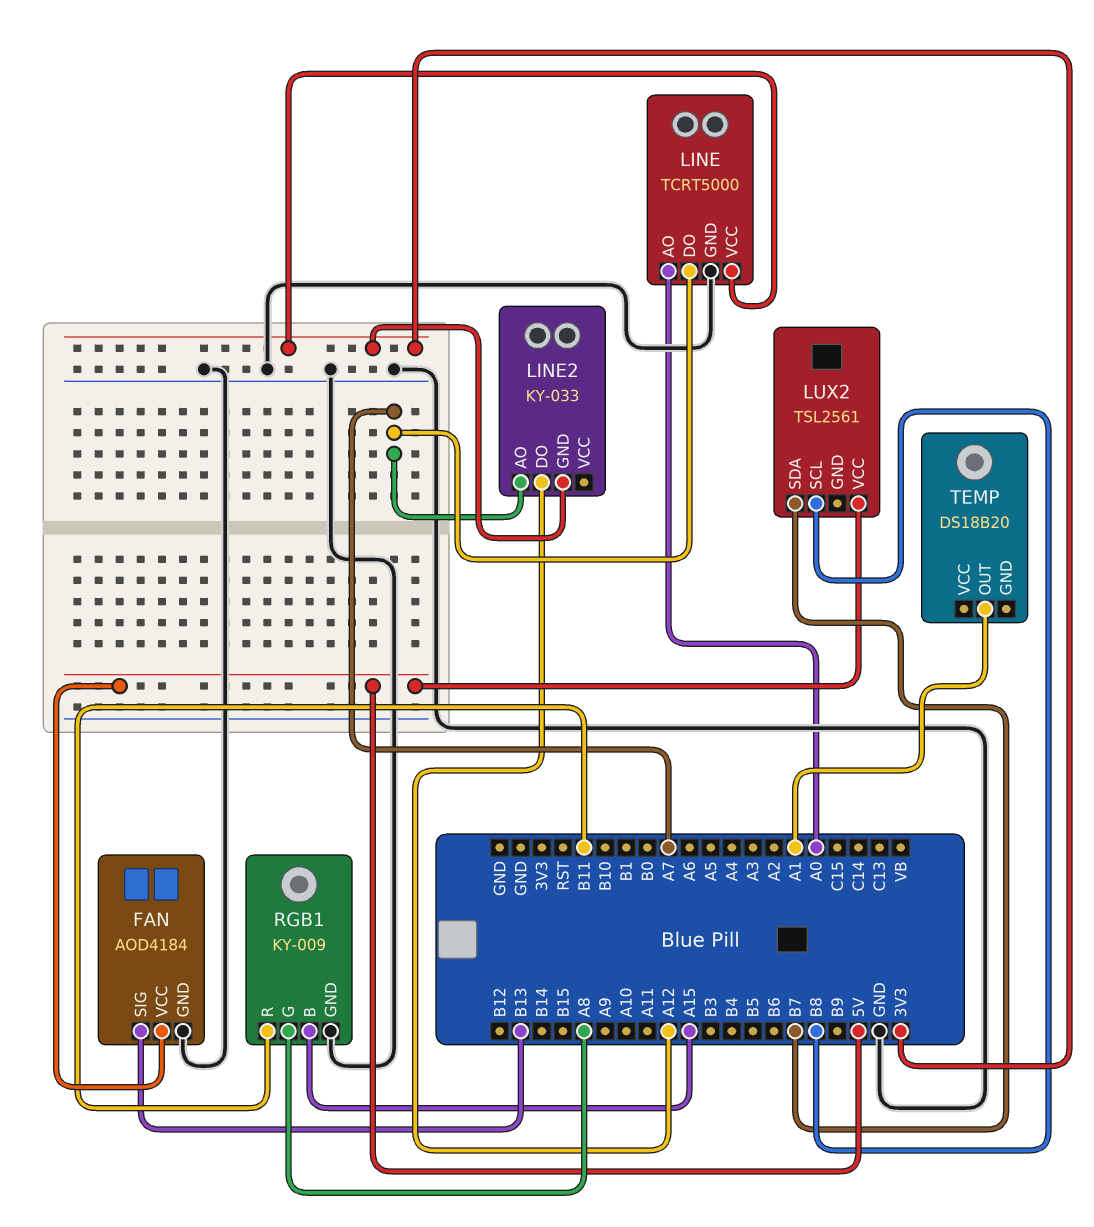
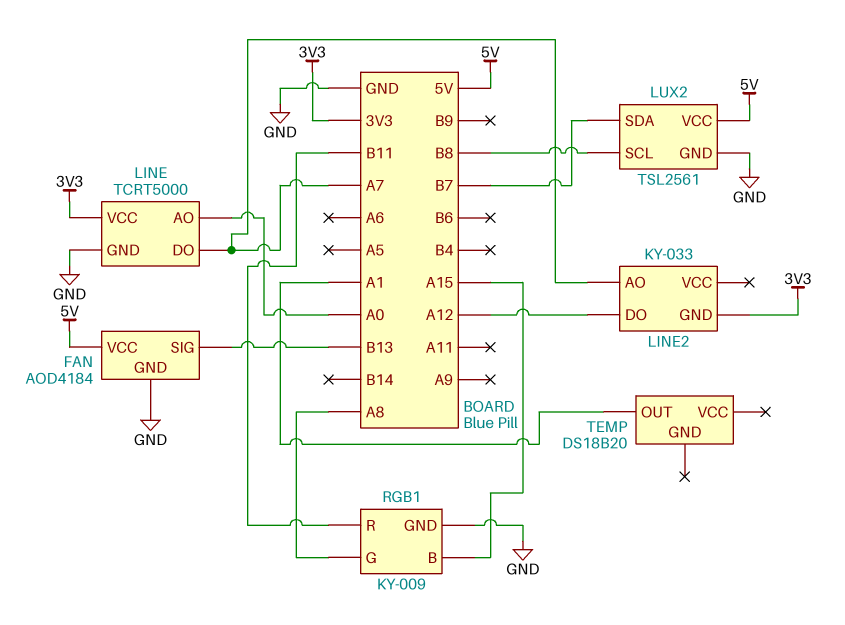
LUX2 pin GND: none -> GND

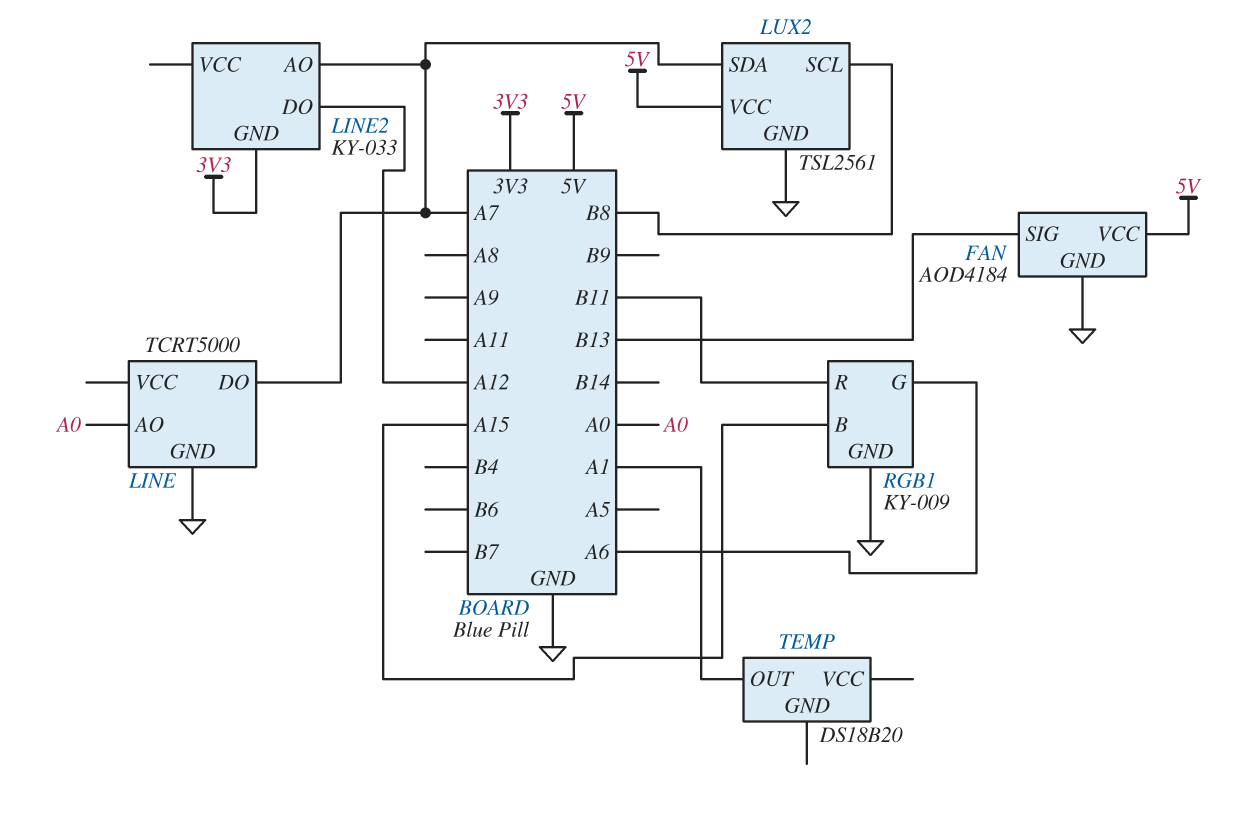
LINE pin VCC: 3V3 -> none
LUX2 pin SDA: B7 -> A7
RGB1 pin G: A8 -> A6

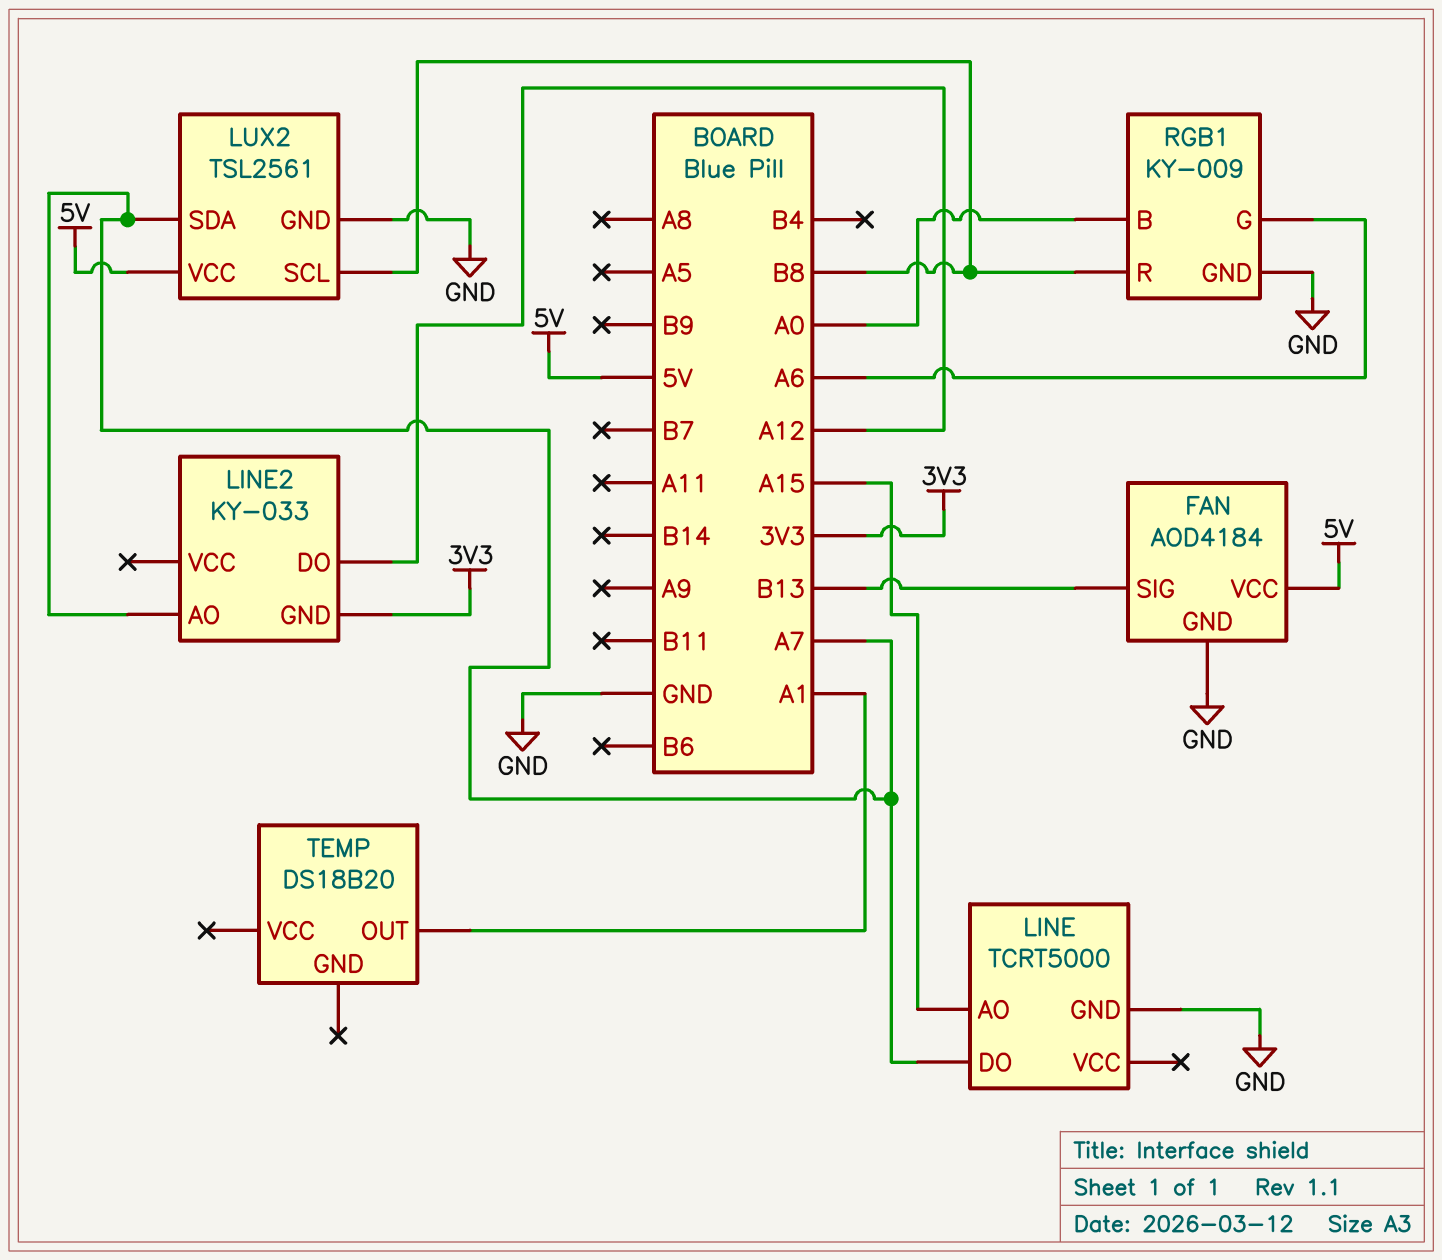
LINE pin AO: A0 -> A15
RGB1 pin B: A15 -> A0
RGB1 pin R: B11 -> B8

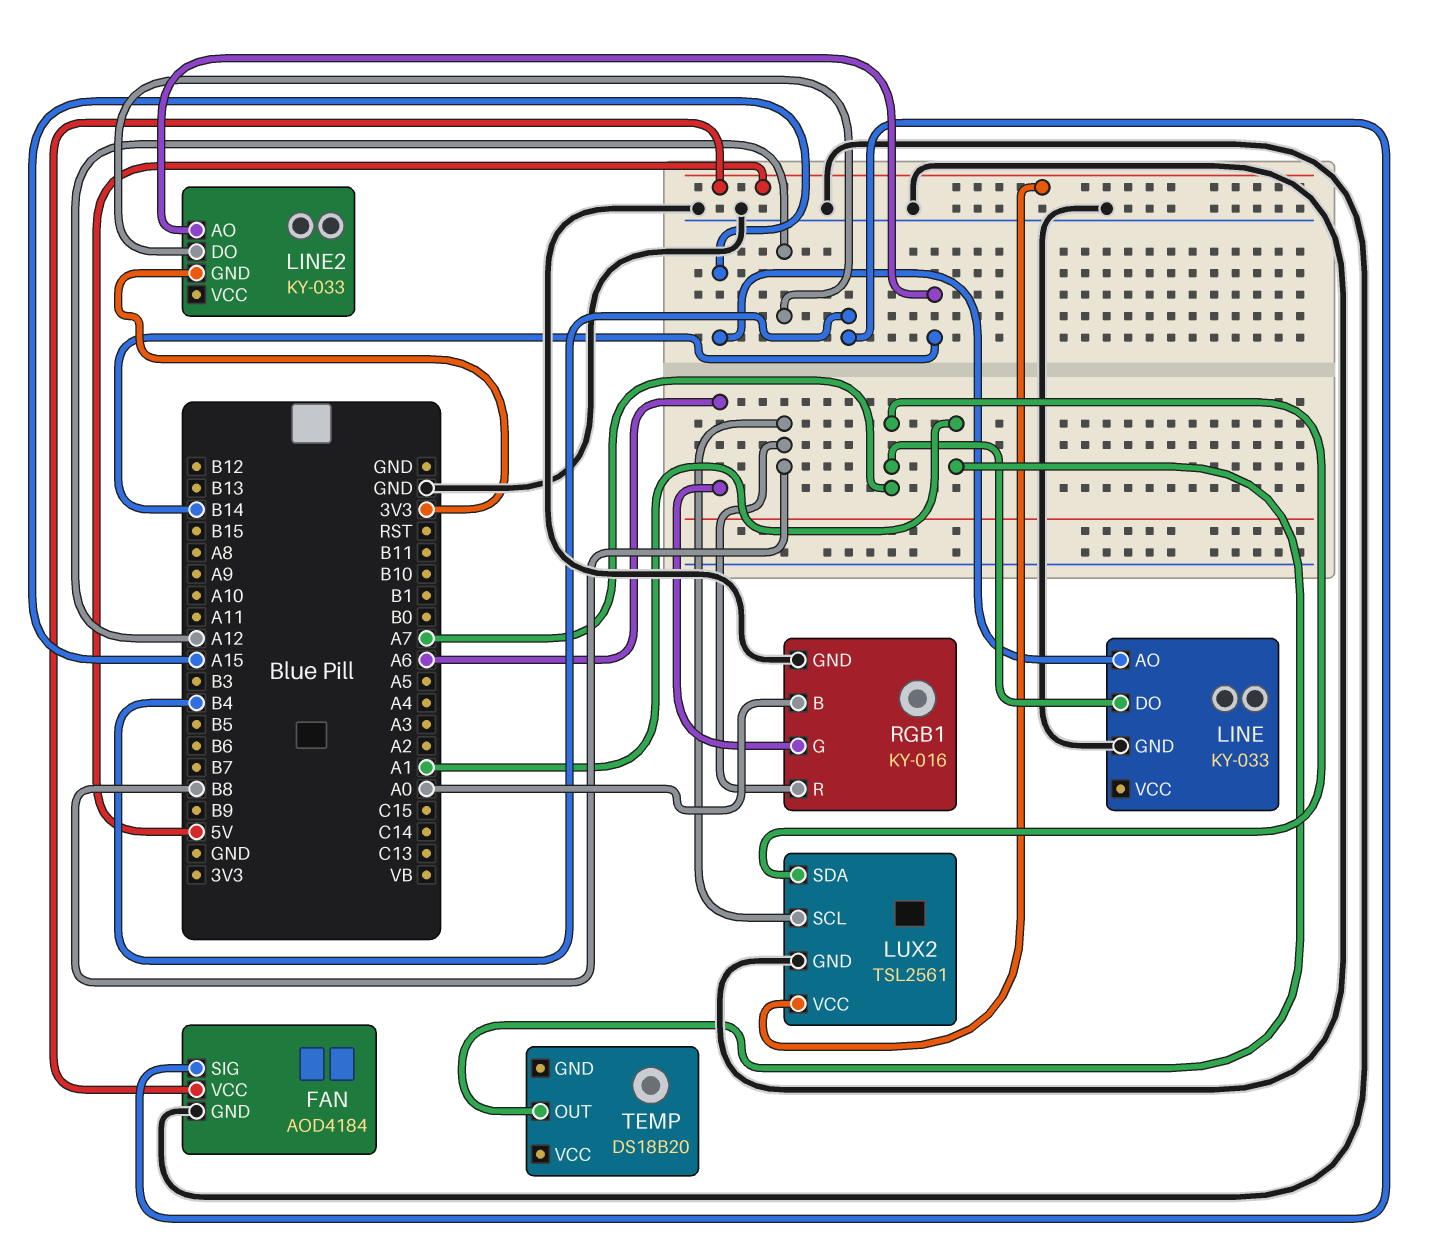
FAN pin SIG: B13 -> B4
LINE: TCRT5000 -> KY-033
LINE2 pin AO: A7 -> B14
RGB1: KY-009 -> KY-016

